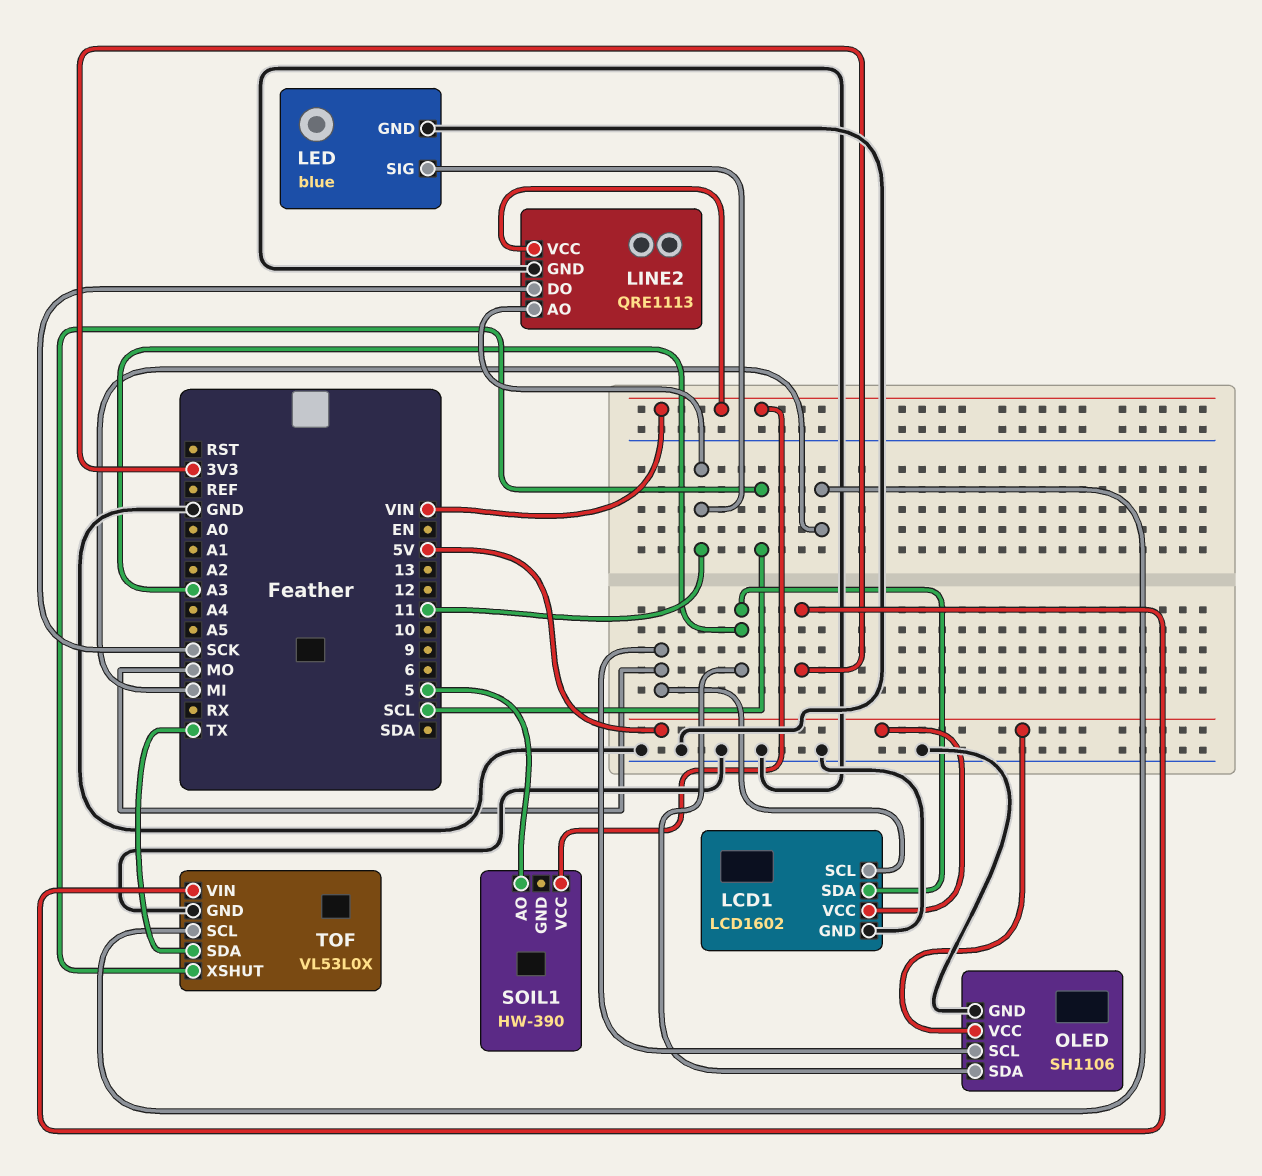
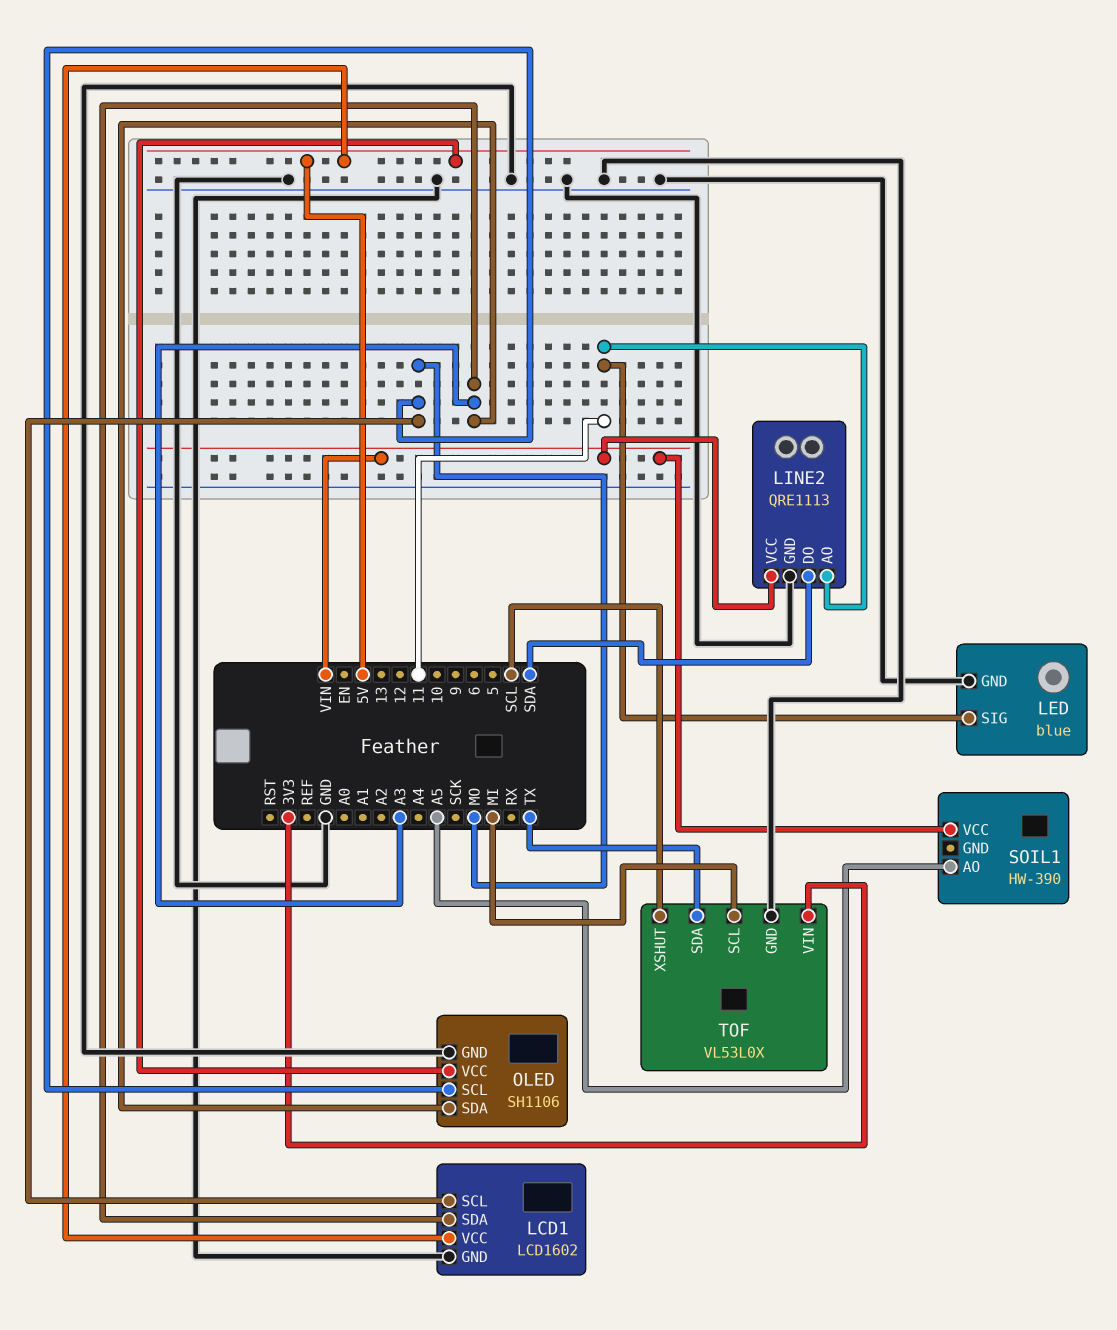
LINE2 pin DO: SCK -> SDA
SOIL1 pin AO: 5 -> A5

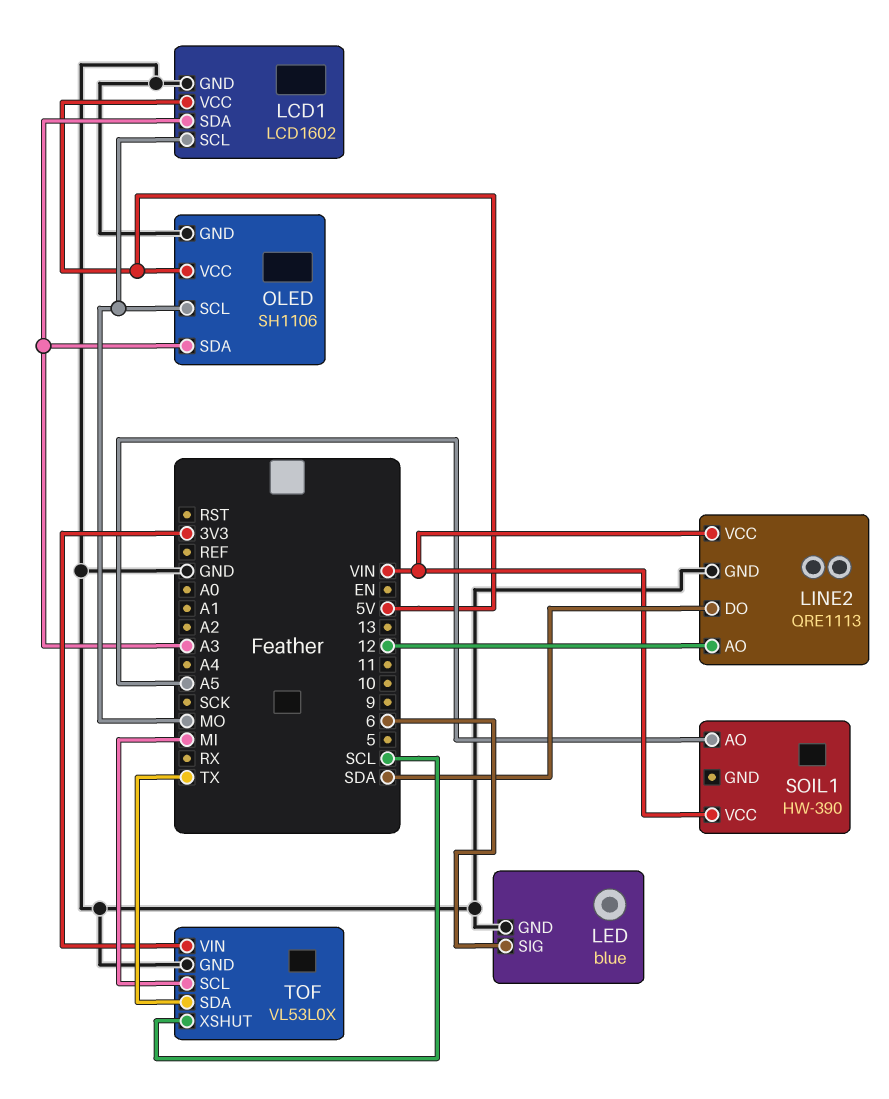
LED pin SIG: 11 -> 6
LINE2 pin AO: 11 -> 12

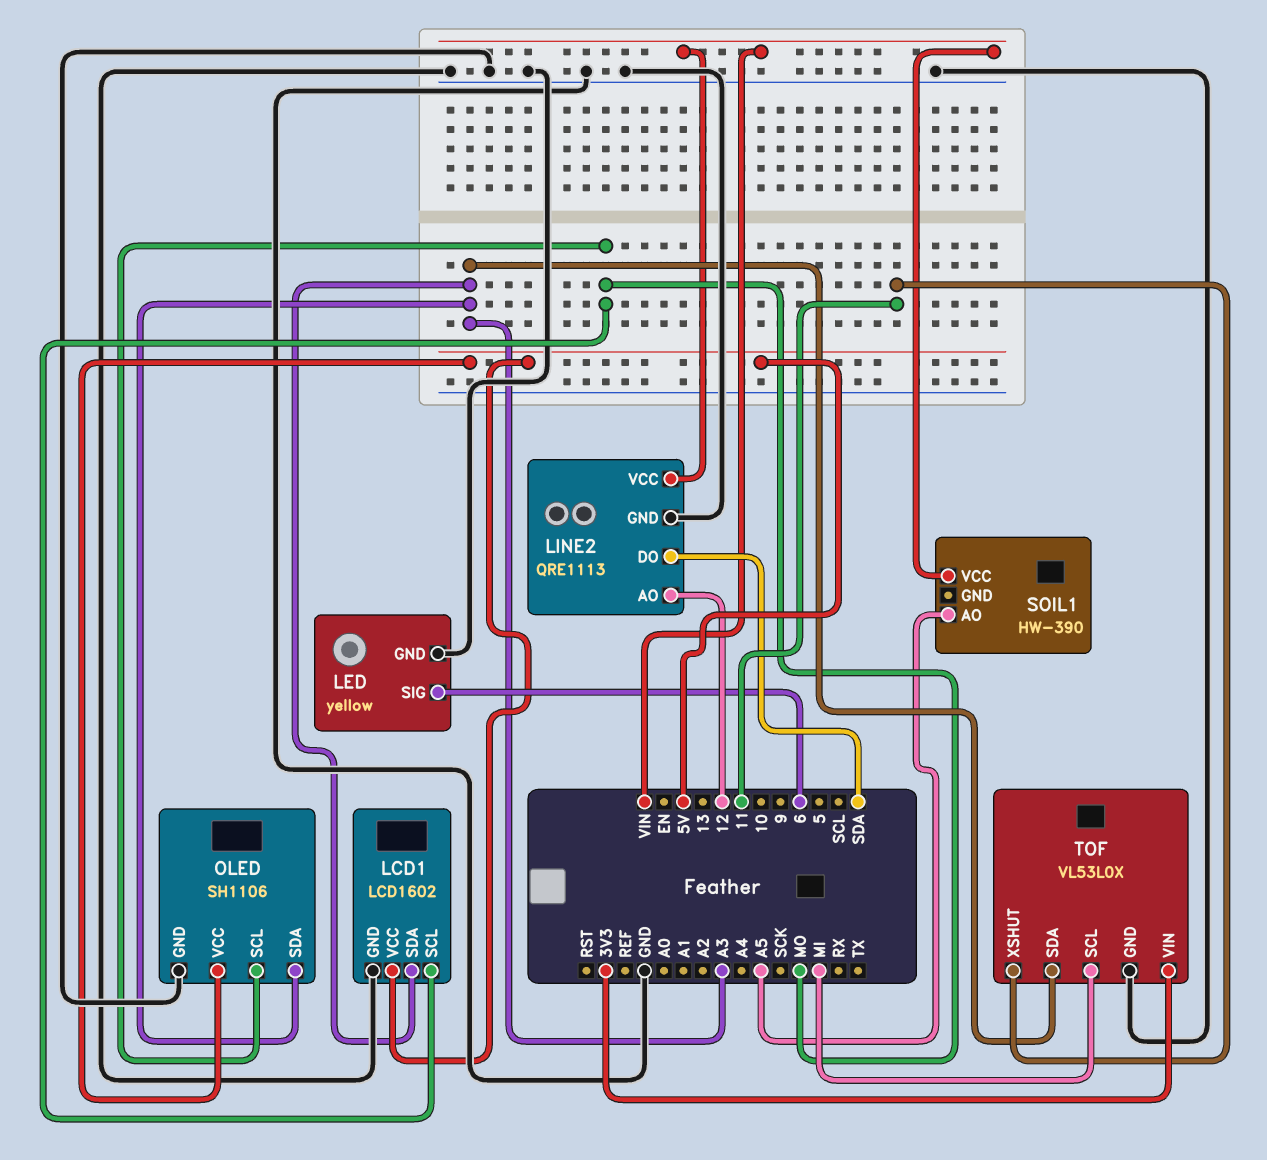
LED: blue -> yellow
TOF pin SDA: TX -> A3
TOF pin XSHUT: SCL -> 11

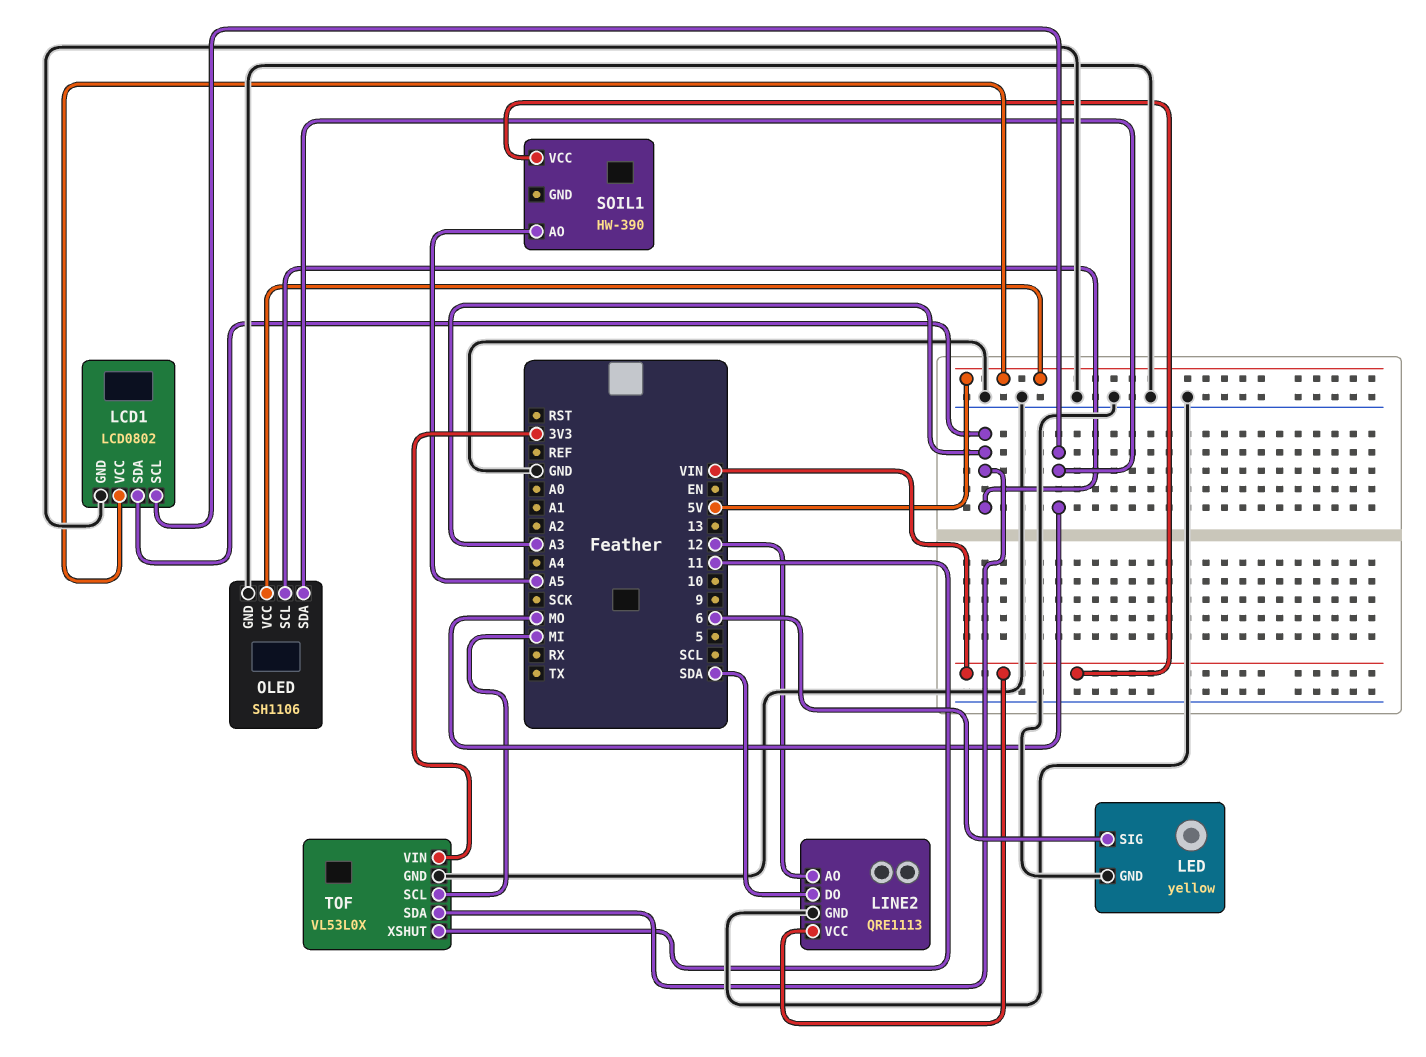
LCD1: LCD1602 -> LCD0802
OLED pin SCL: MO -> A3
OLED pin SDA: A3 -> MO

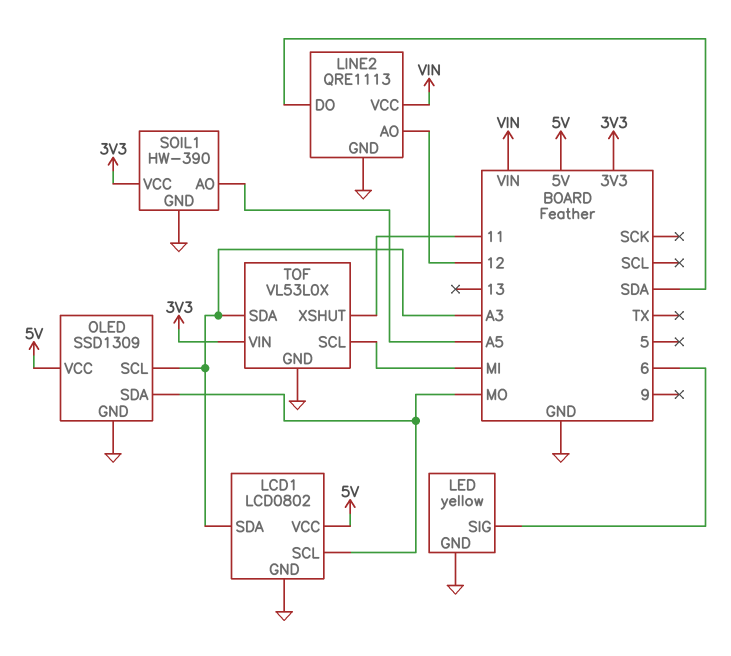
OLED: SH1106 -> SSD1309
SOIL1 pin GND: none -> GND
SOIL1 pin VCC: VIN -> 3V3

